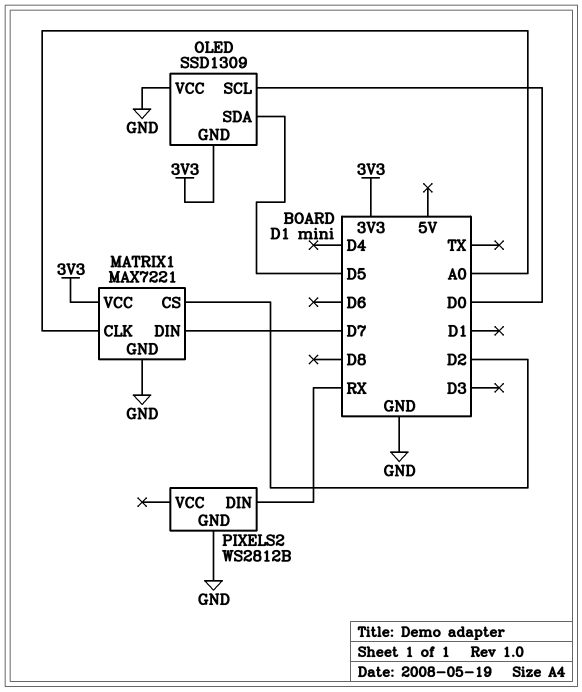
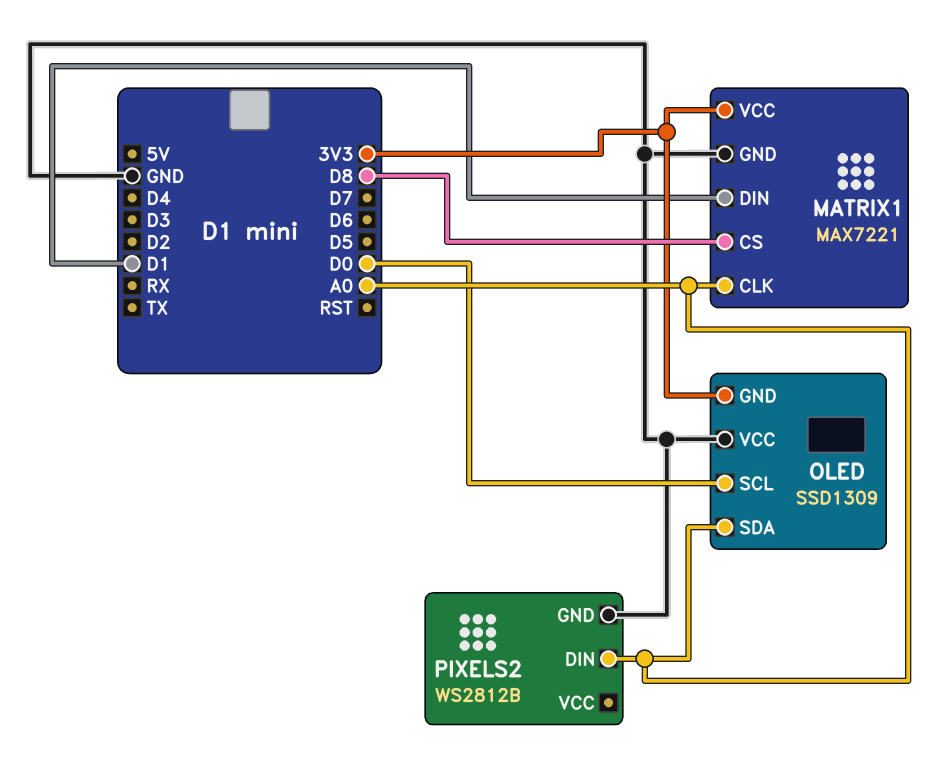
MATRIX1 pin CS: D2 -> D8
MATRIX1 pin DIN: D7 -> D1
OLED pin SDA: D5 -> A0
PIXELS2 pin DIN: RX -> A0

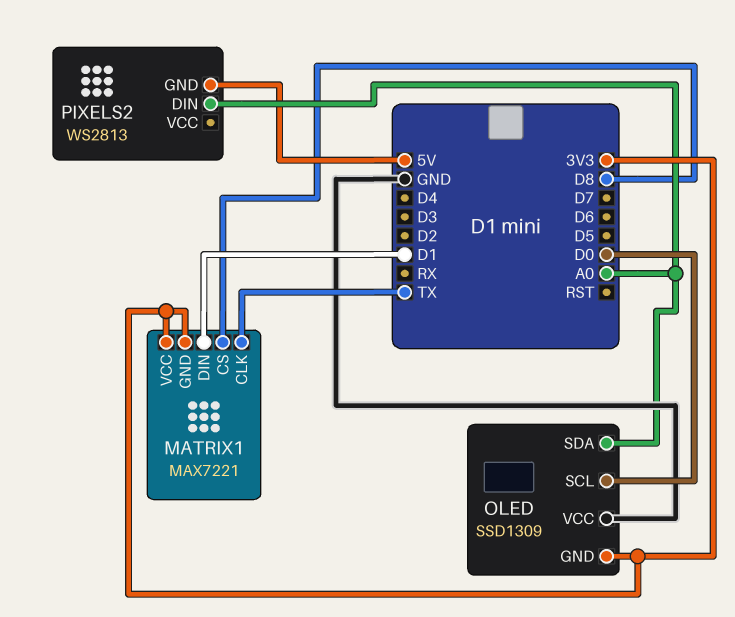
MATRIX1 pin CLK: A0 -> TX
MATRIX1 pin GND: GND -> 3V3
PIXELS2: WS2812B -> WS2813
PIXELS2 pin GND: GND -> 5V

